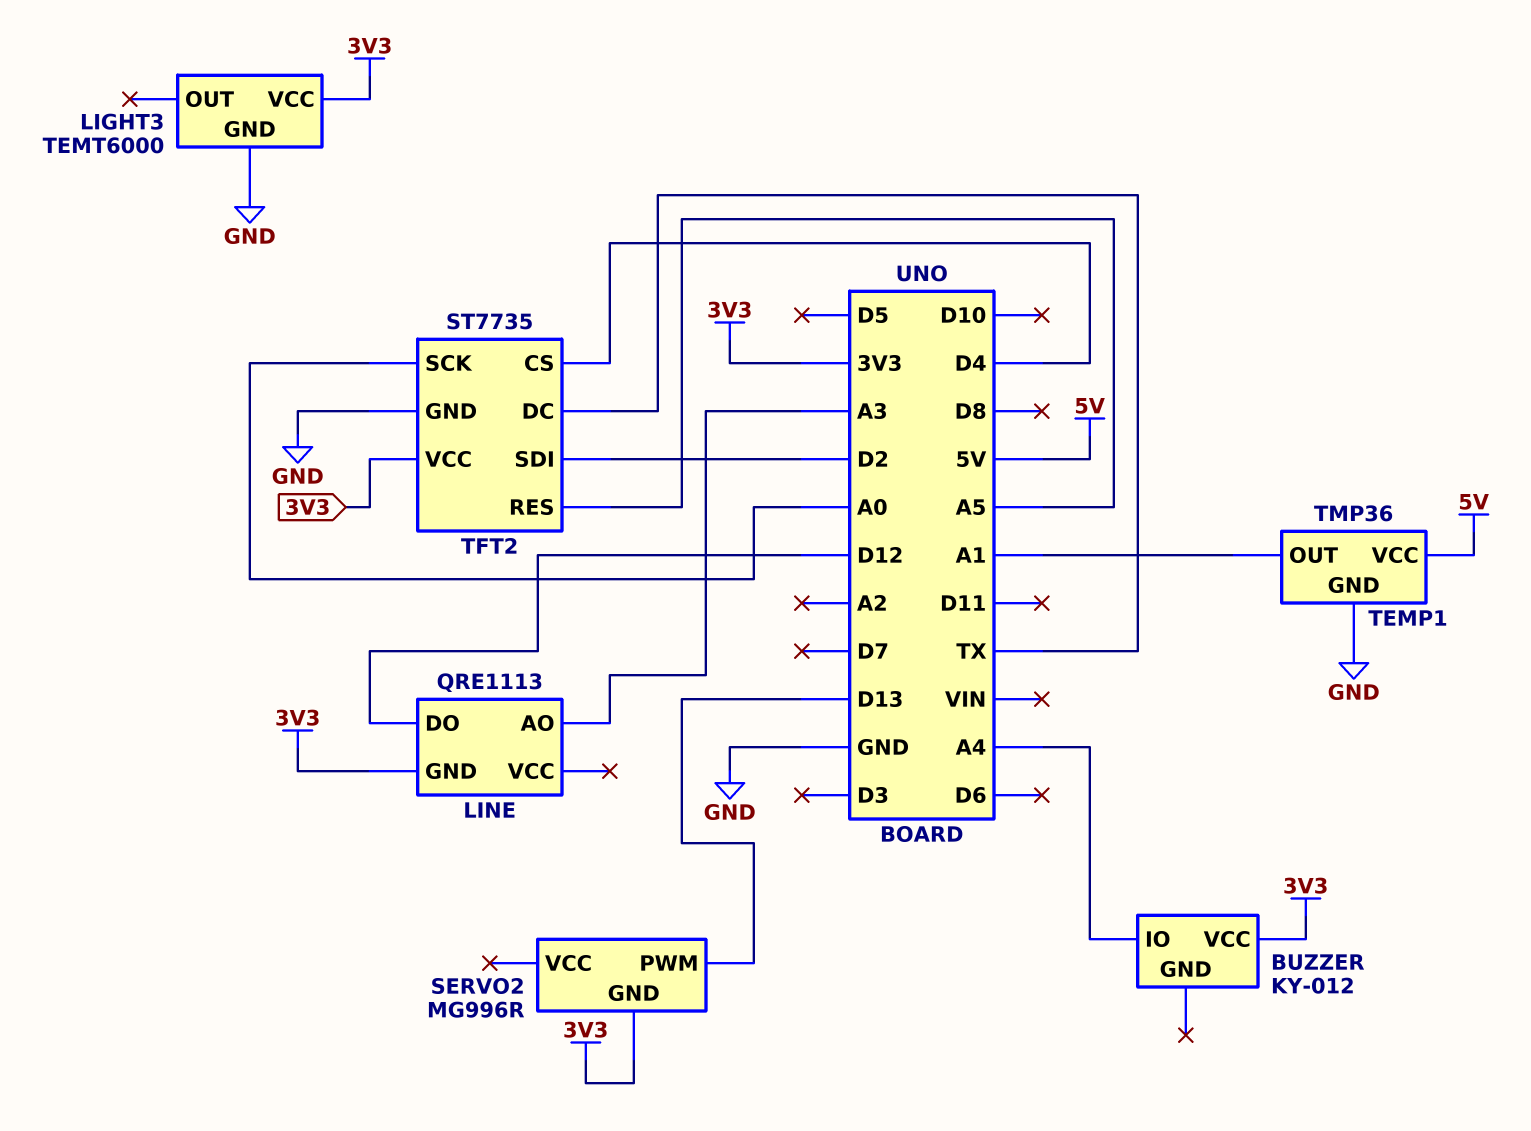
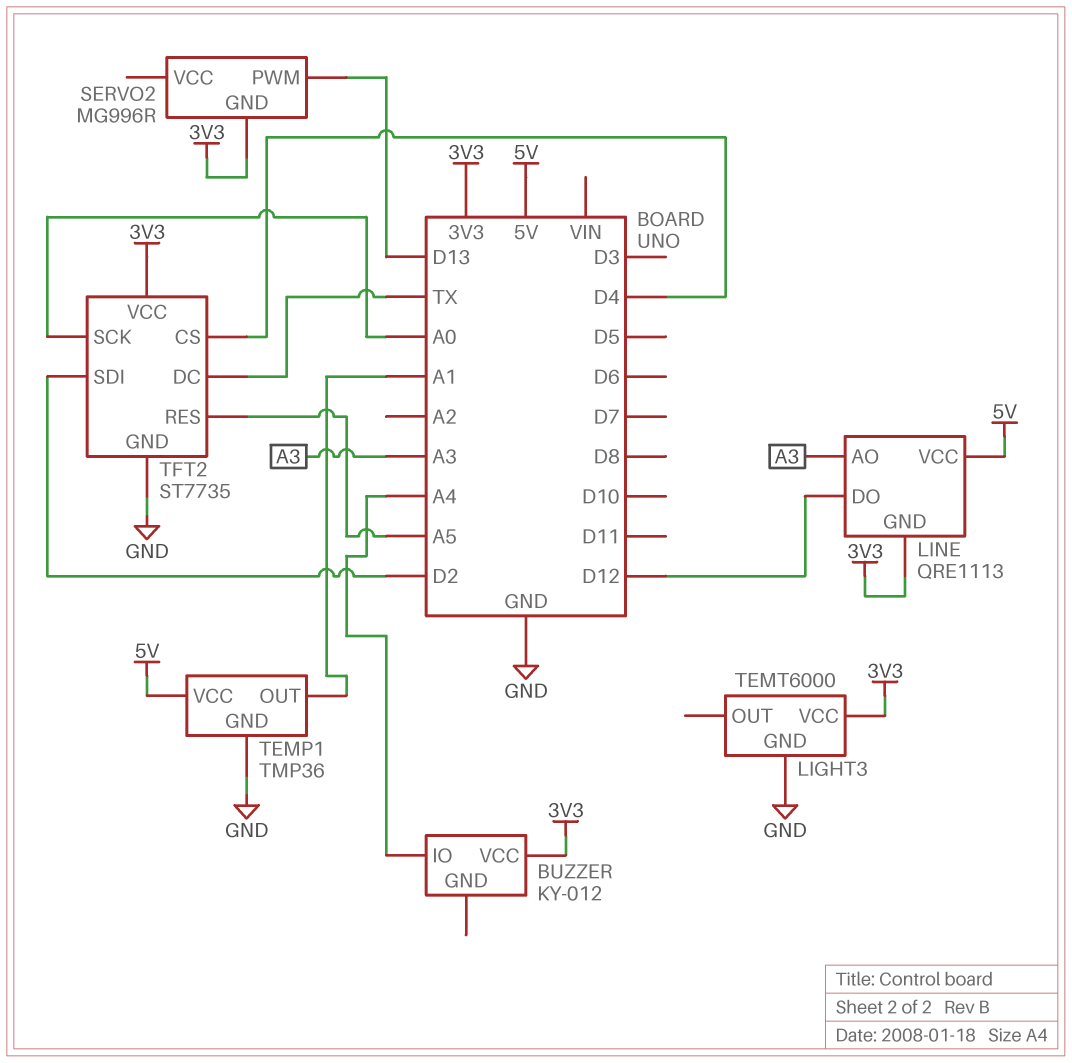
LINE pin VCC: none -> 5V

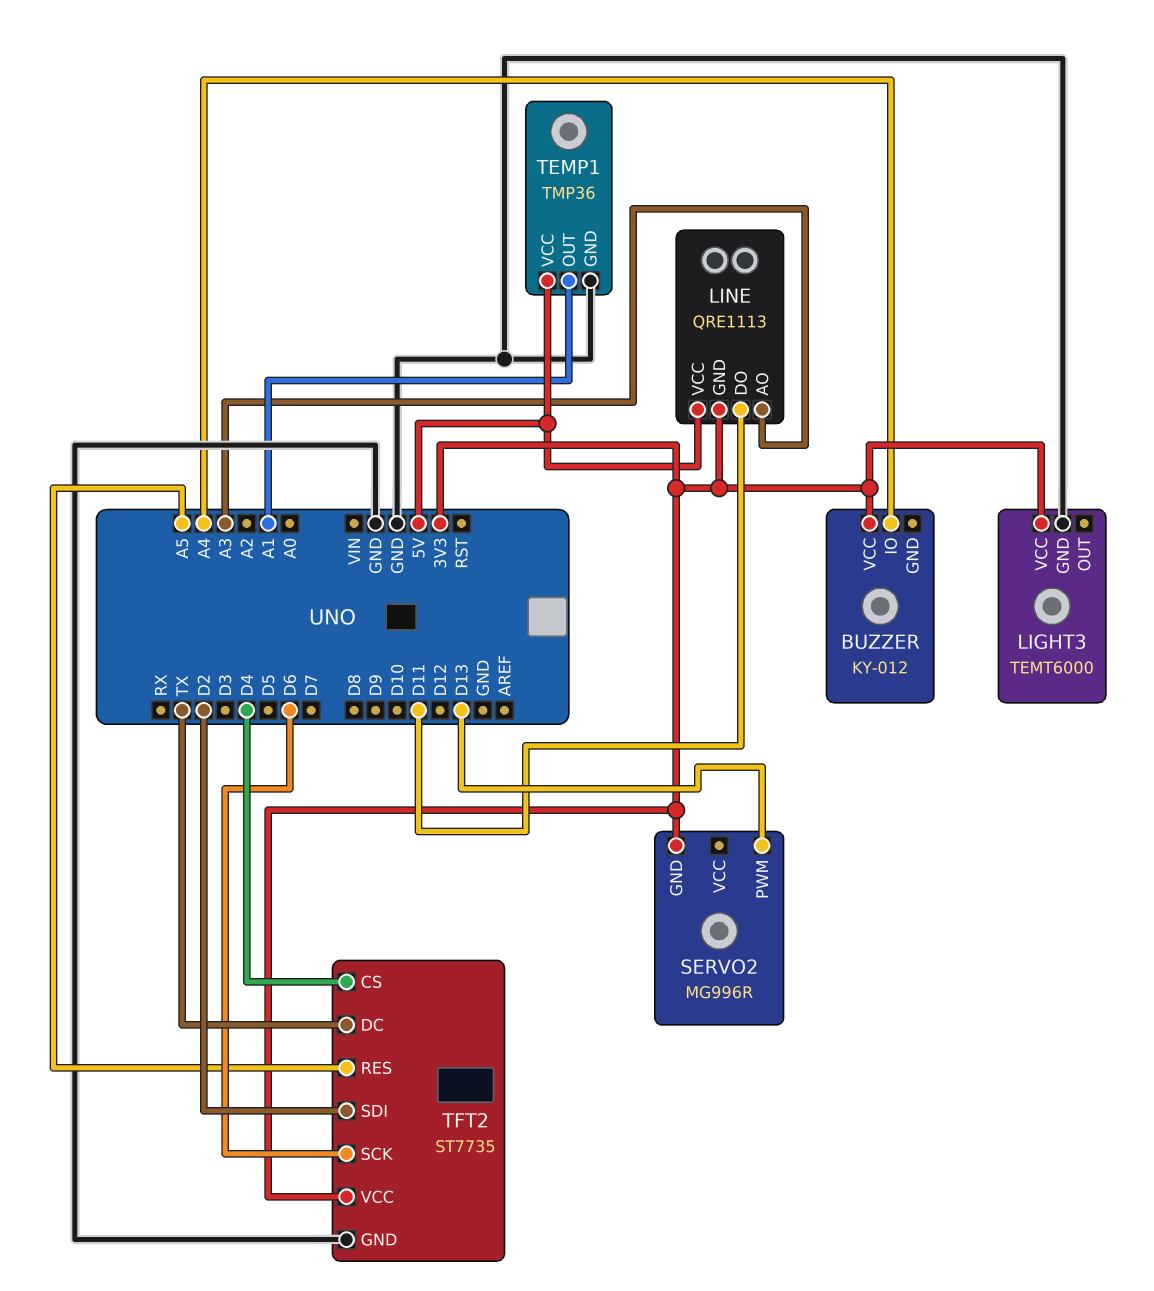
LINE pin DO: D12 -> D11
TFT2 pin SCK: A0 -> D6

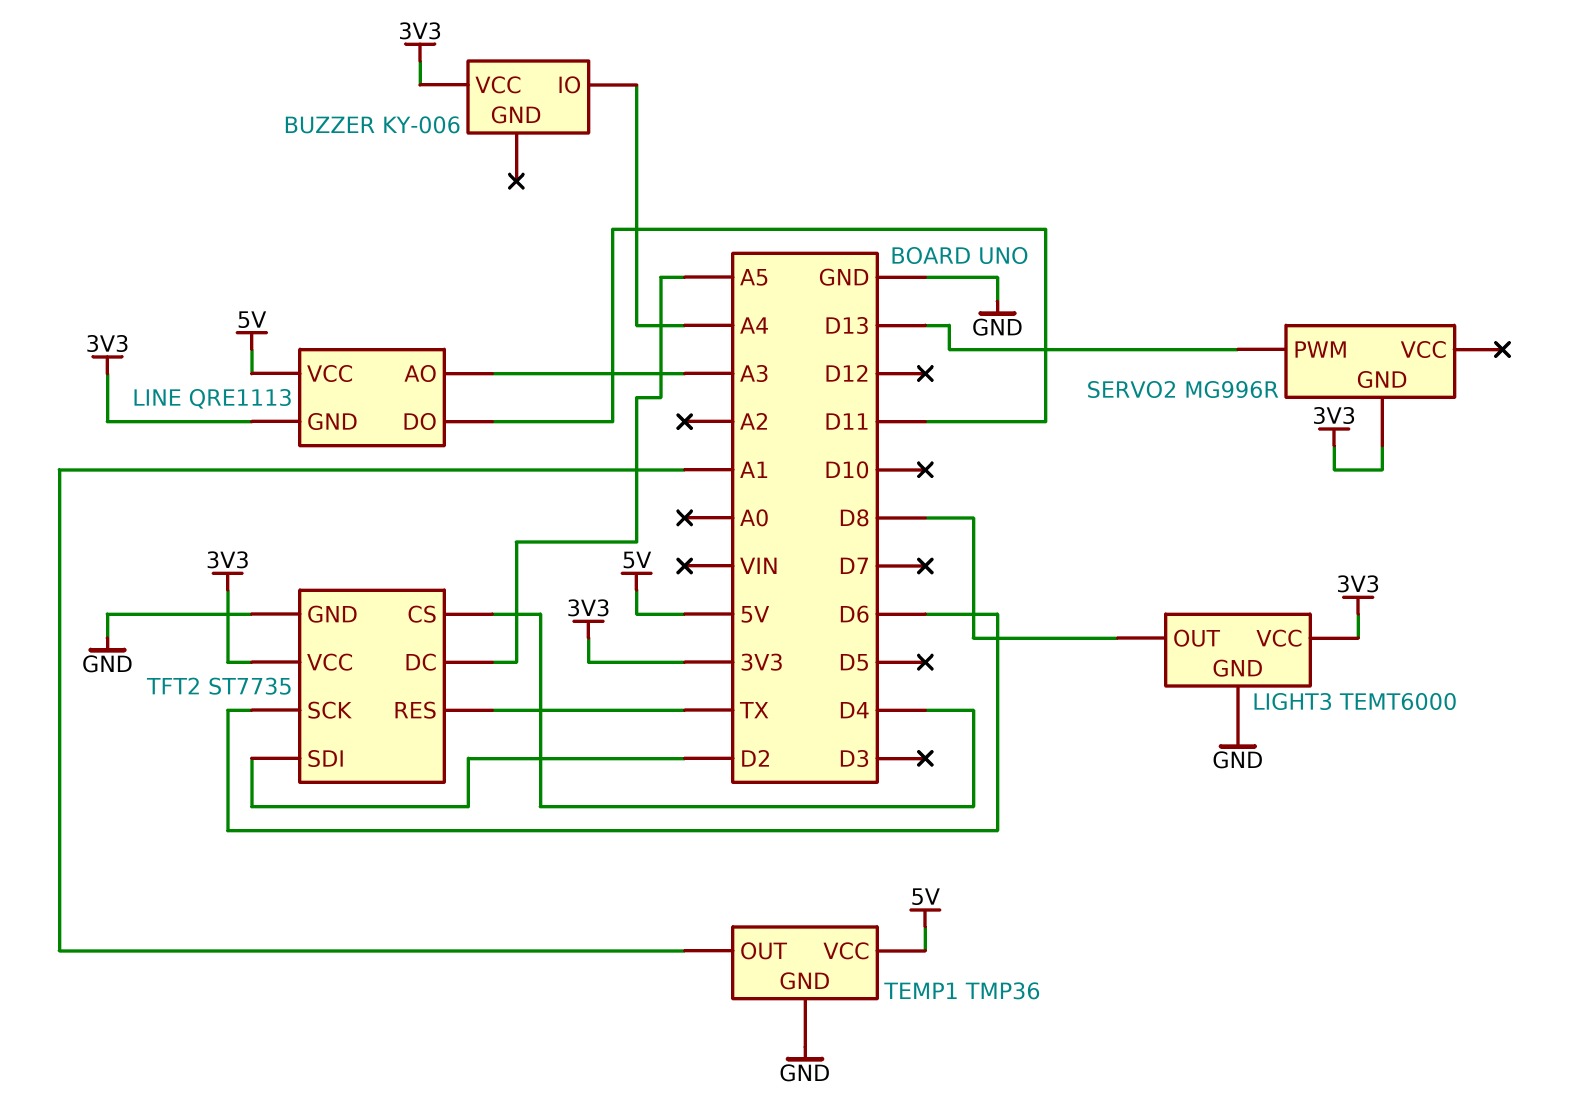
BUZZER: KY-012 -> KY-006
LIGHT3 pin OUT: none -> D8
TFT2 pin DC: TX -> A5
TFT2 pin RES: A5 -> TX

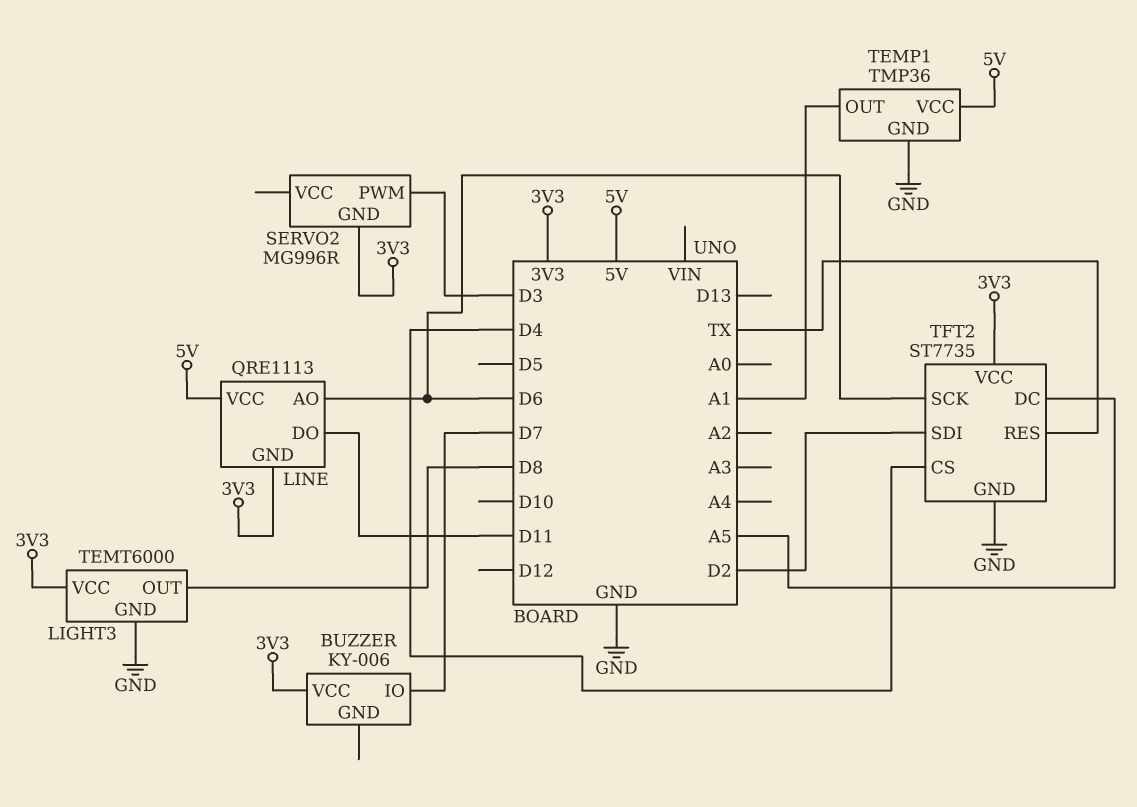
BUZZER pin IO: A4 -> D7
LINE pin AO: A3 -> D6
SERVO2 pin PWM: D13 -> D3

